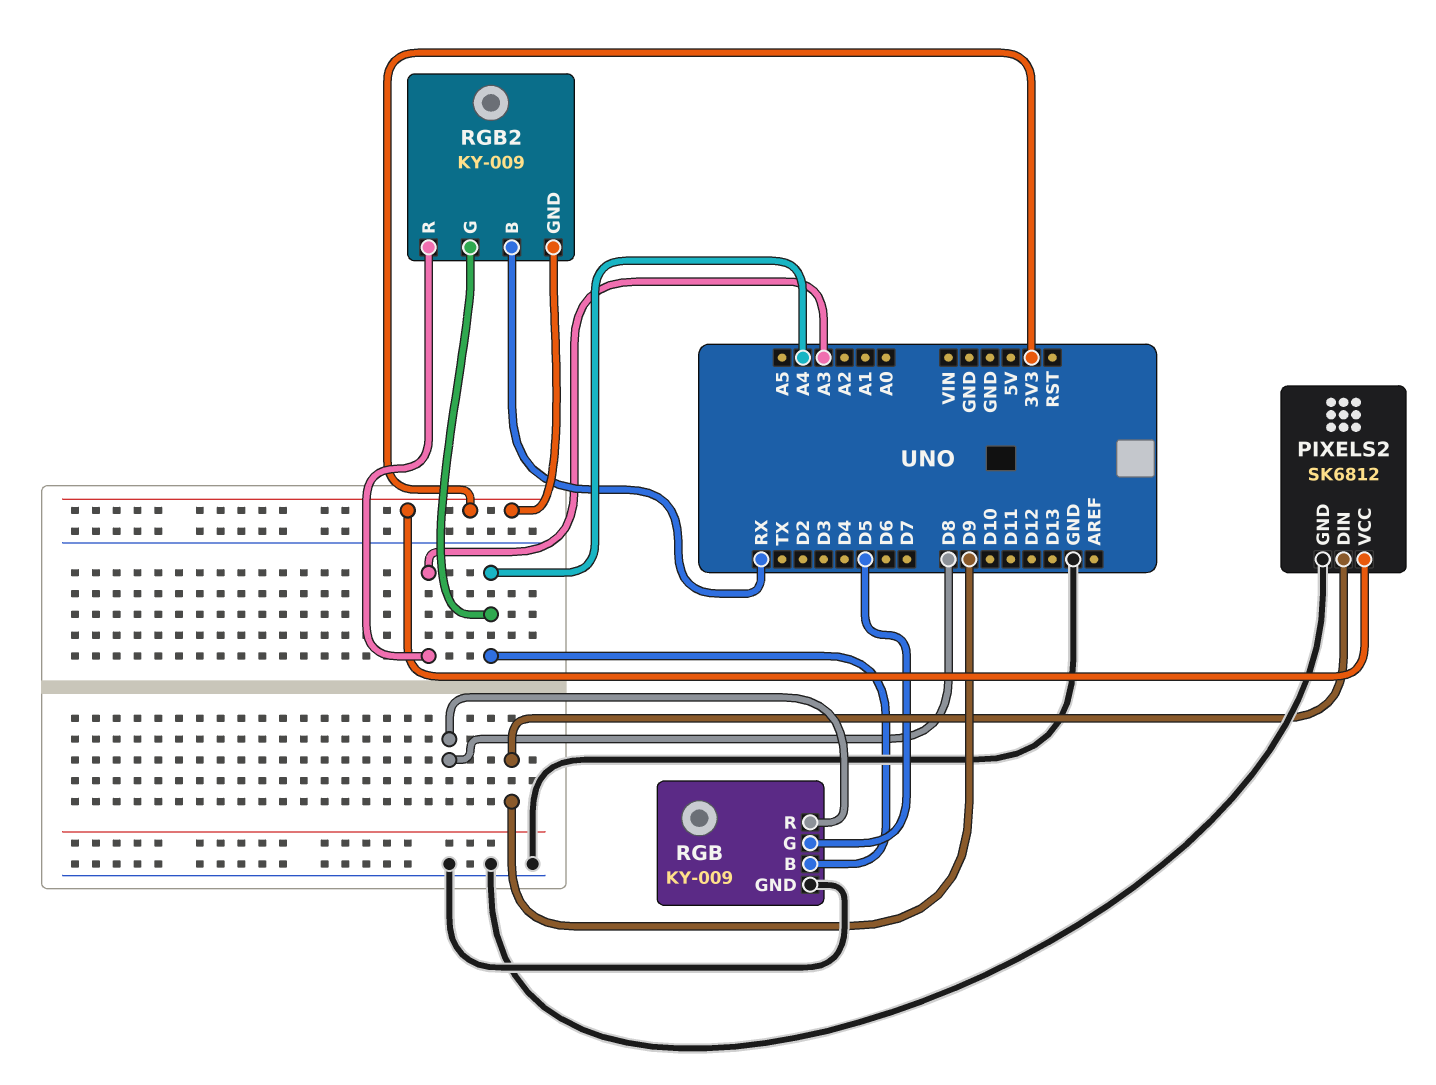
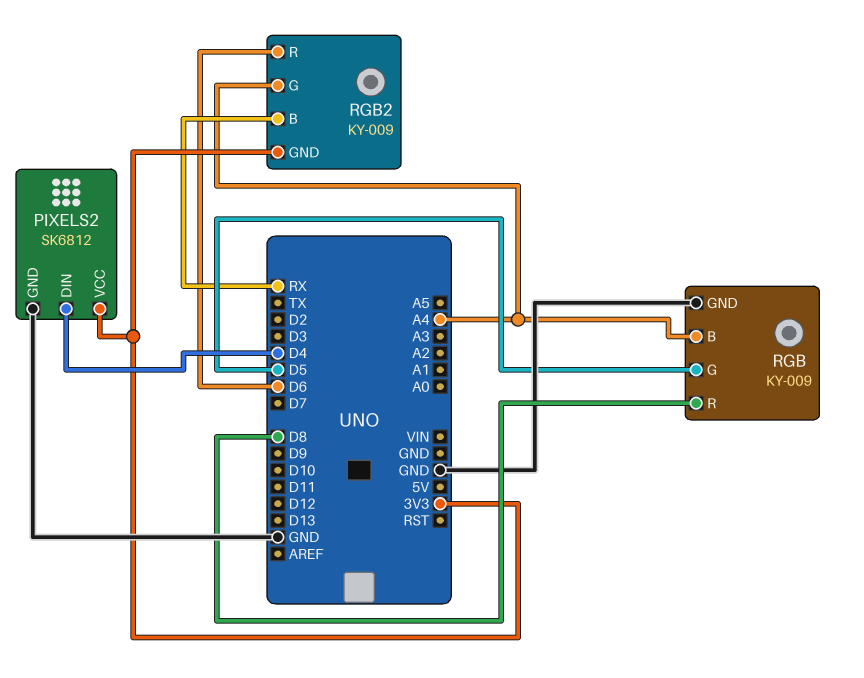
PIXELS2 pin DIN: D9 -> D4
RGB2 pin R: A3 -> D6

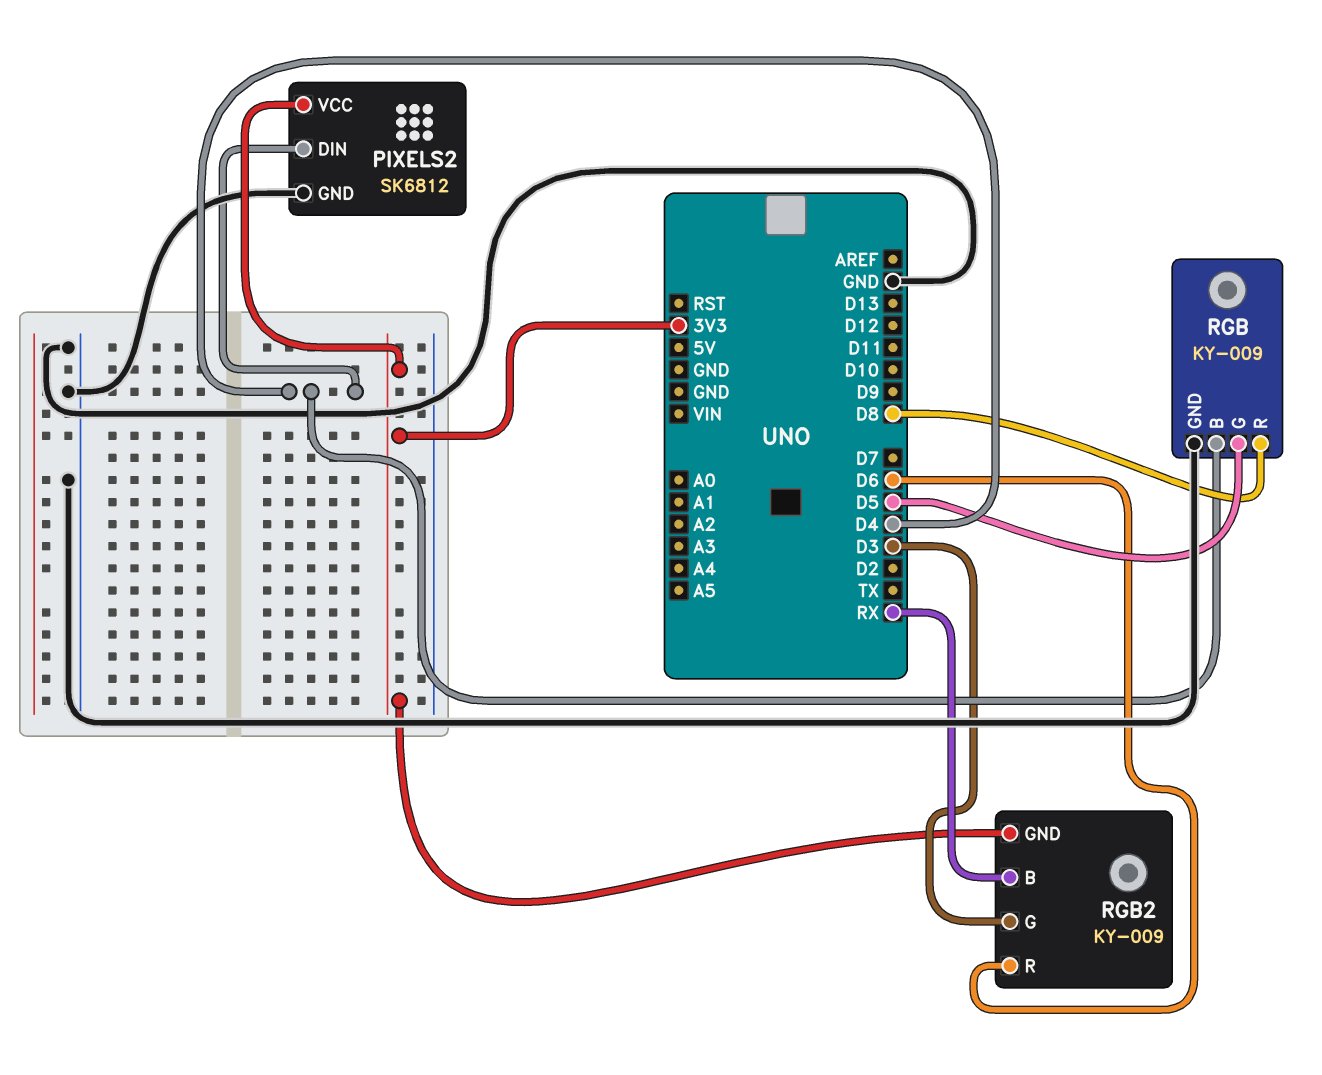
RGB pin B: A4 -> D4
RGB2 pin G: A4 -> D3

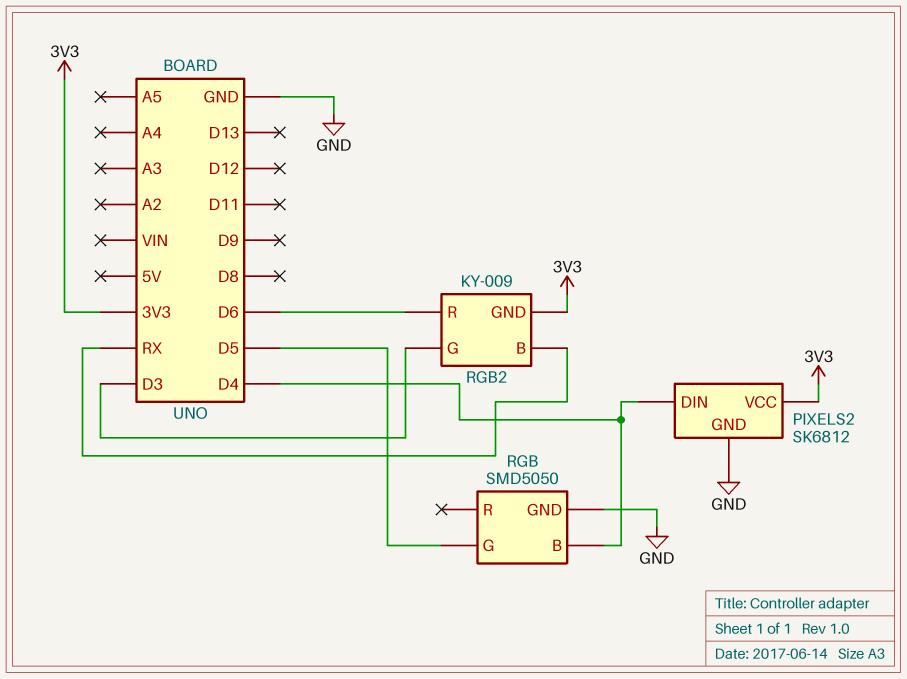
RGB: KY-009 -> SMD5050
RGB pin R: D8 -> none

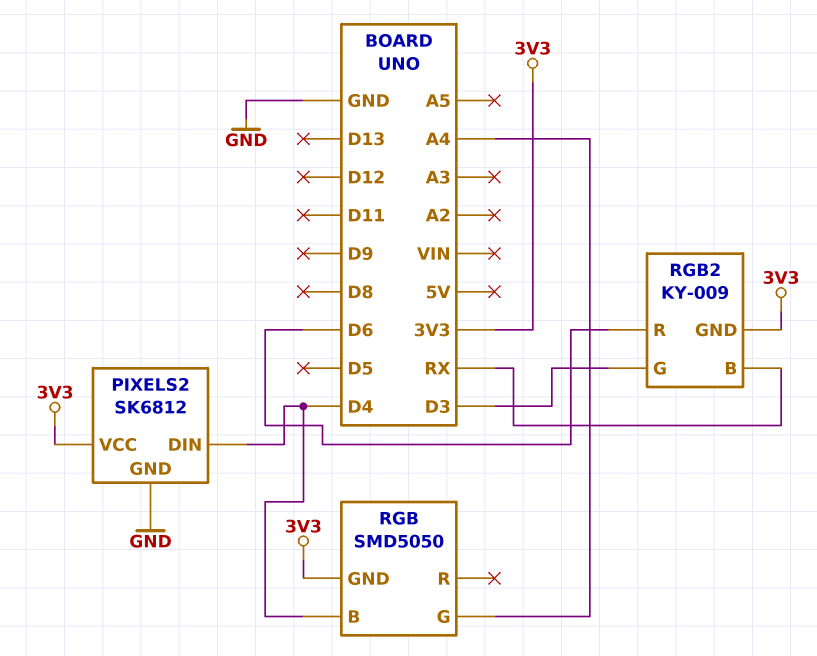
RGB pin G: D5 -> A4
RGB pin GND: GND -> 3V3

